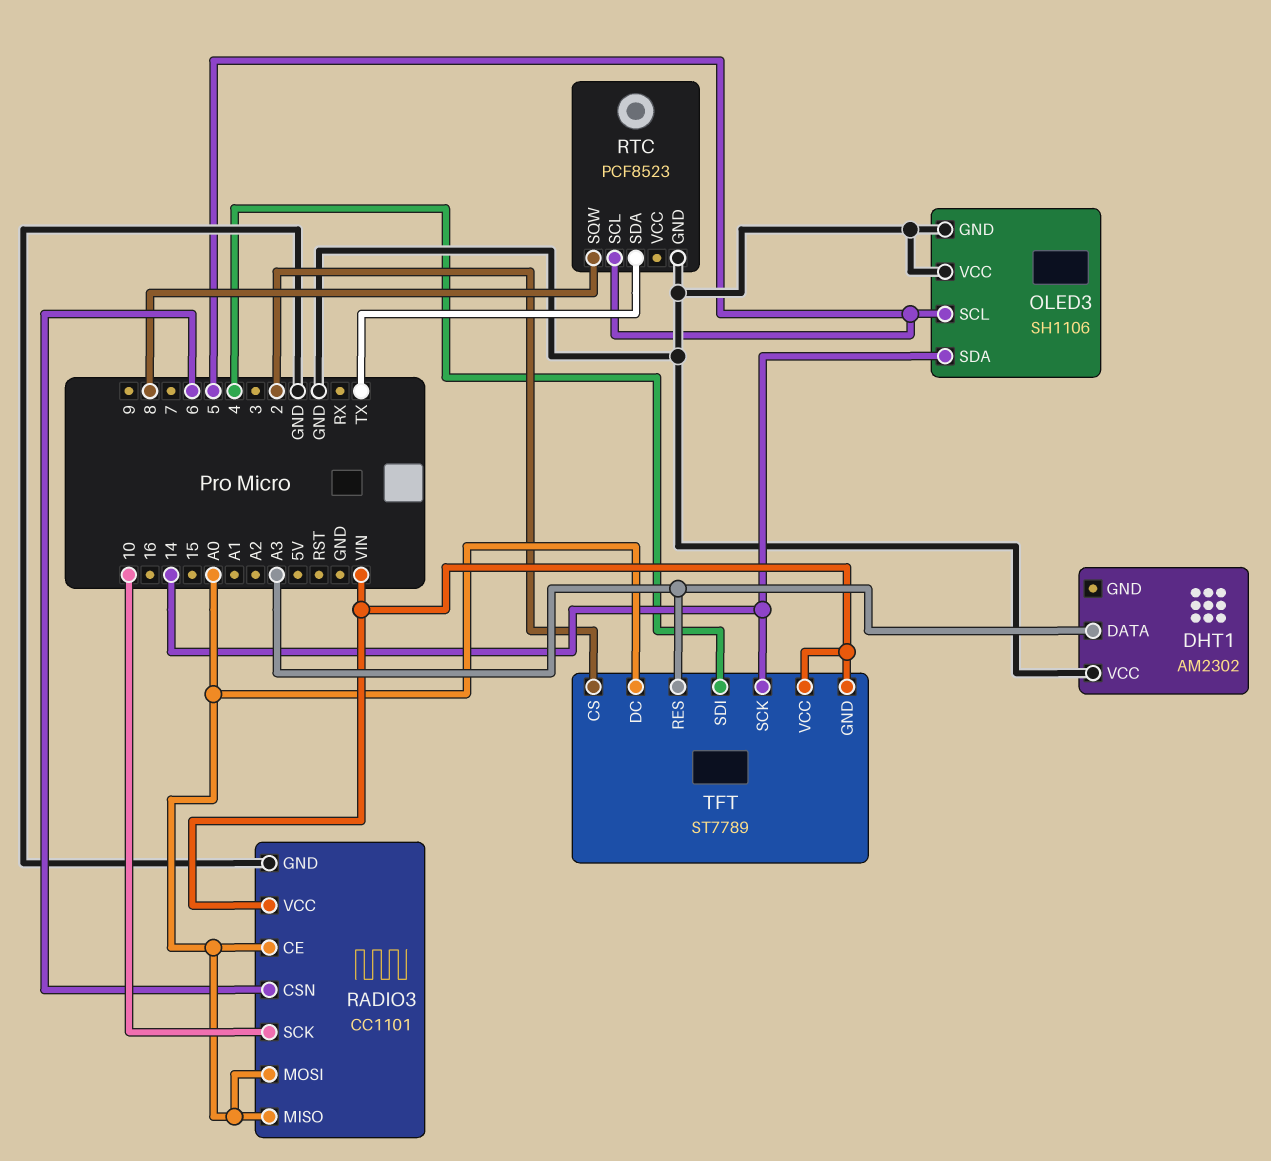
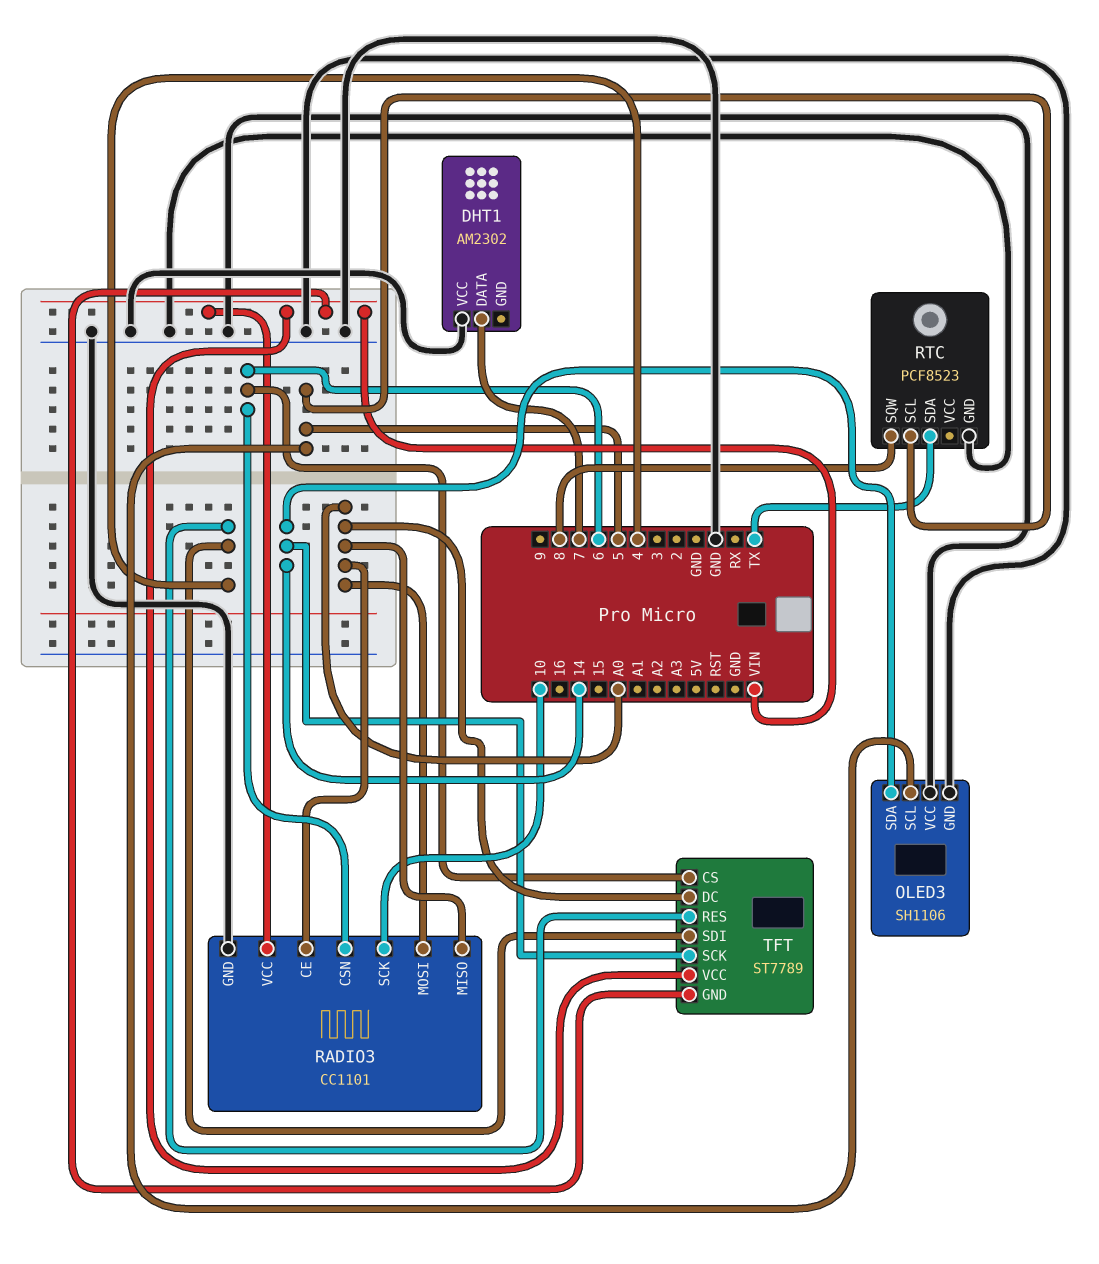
DHT1 pin DATA: A3 -> 7
TFT pin CS: 2 -> 6
TFT pin RES: A3 -> 4

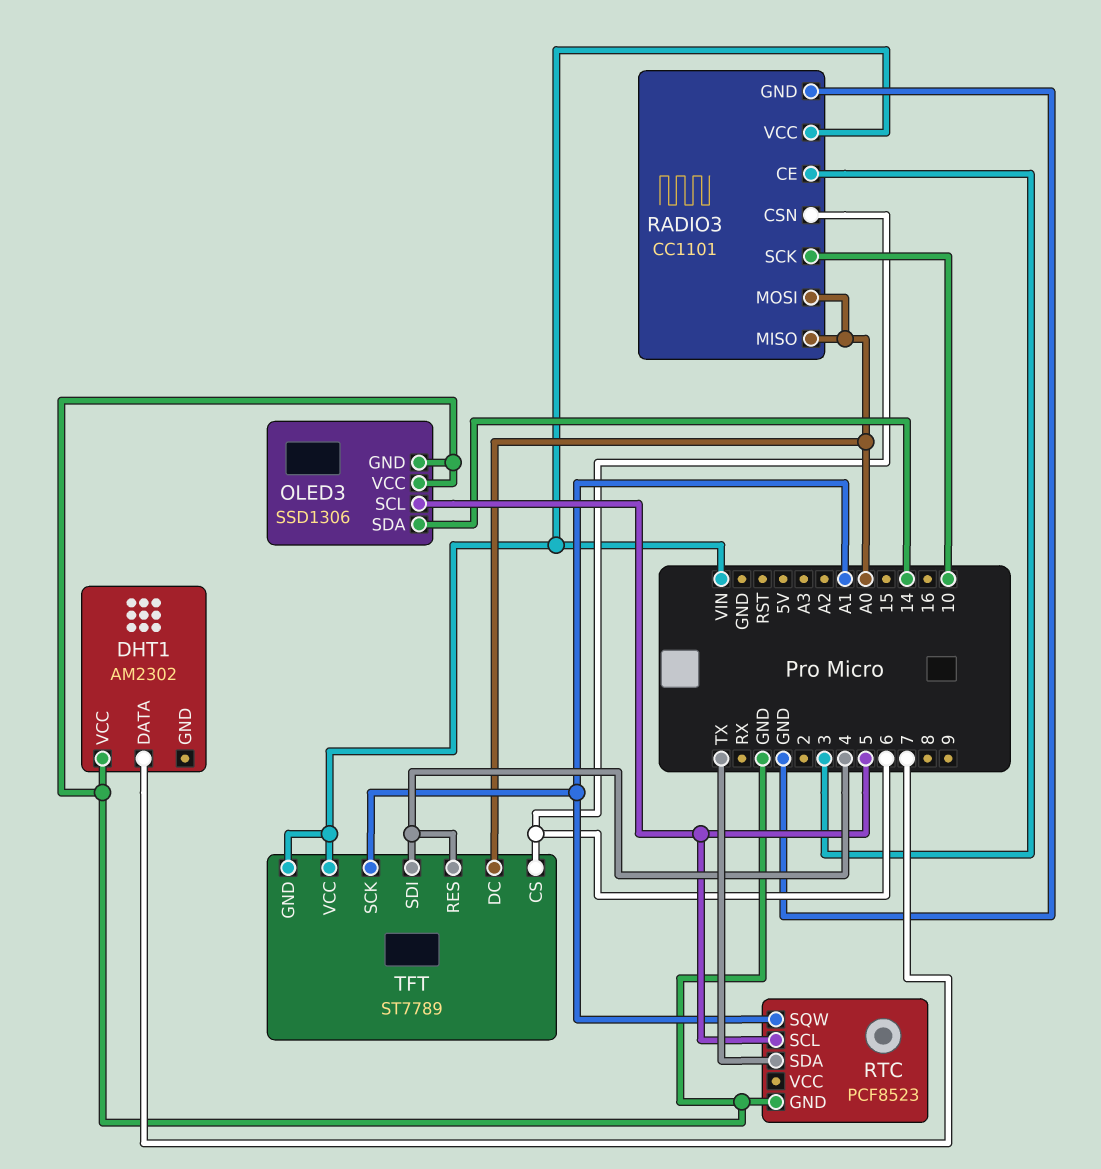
OLED3: SH1106 -> SSD1306
RADIO3 pin CE: A0 -> 3
RTC pin SQW: 8 -> A1
TFT pin SCK: 14 -> A1

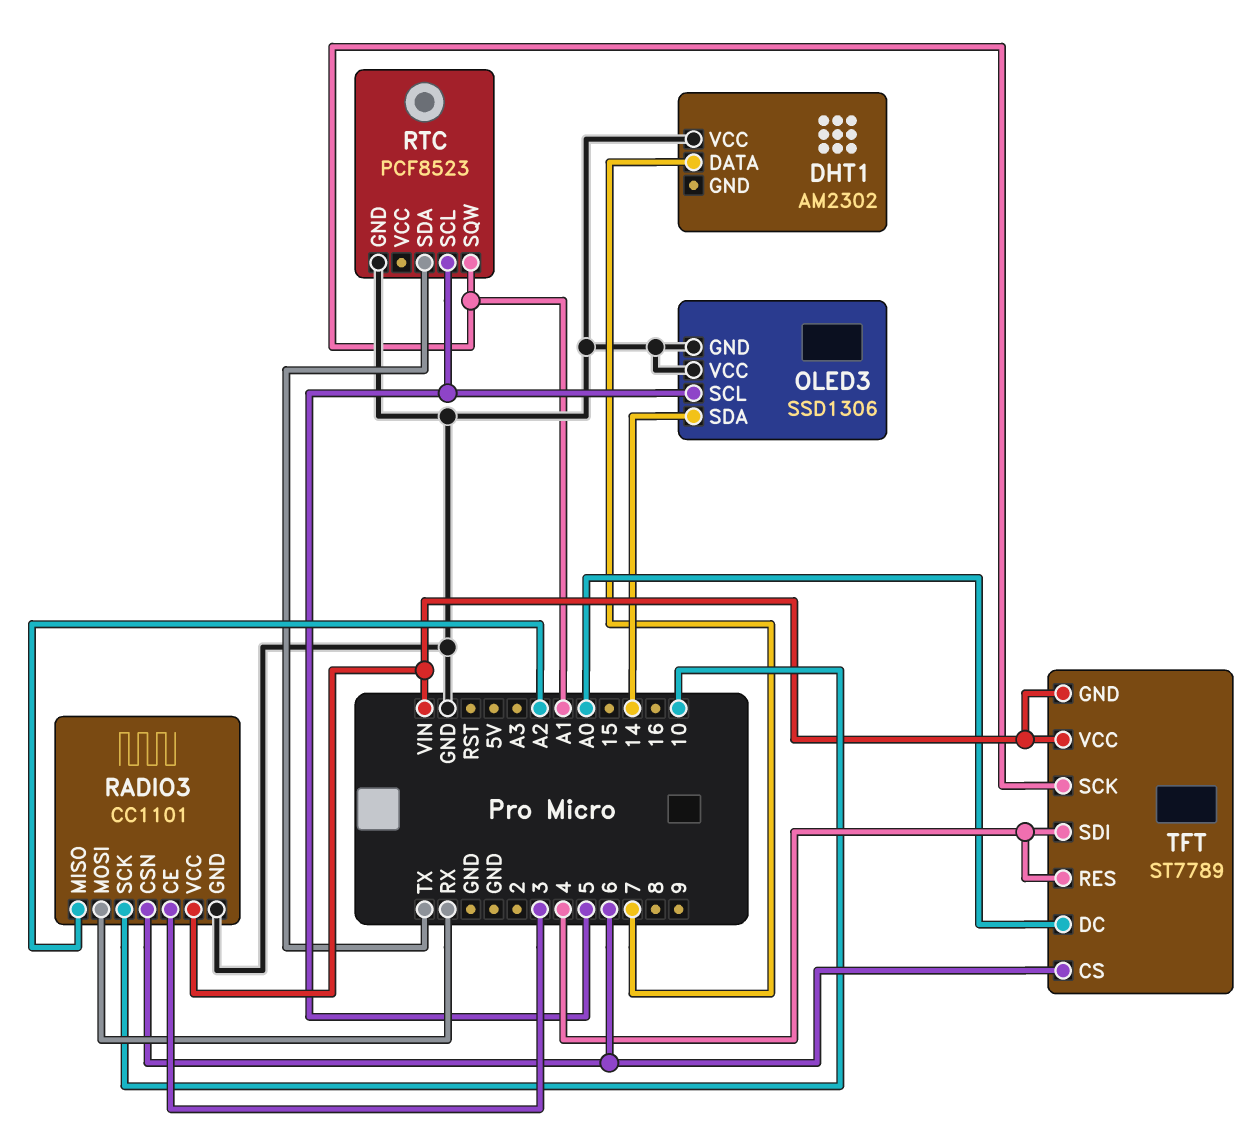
RADIO3 pin MISO: A0 -> A2
RADIO3 pin MOSI: A0 -> RX

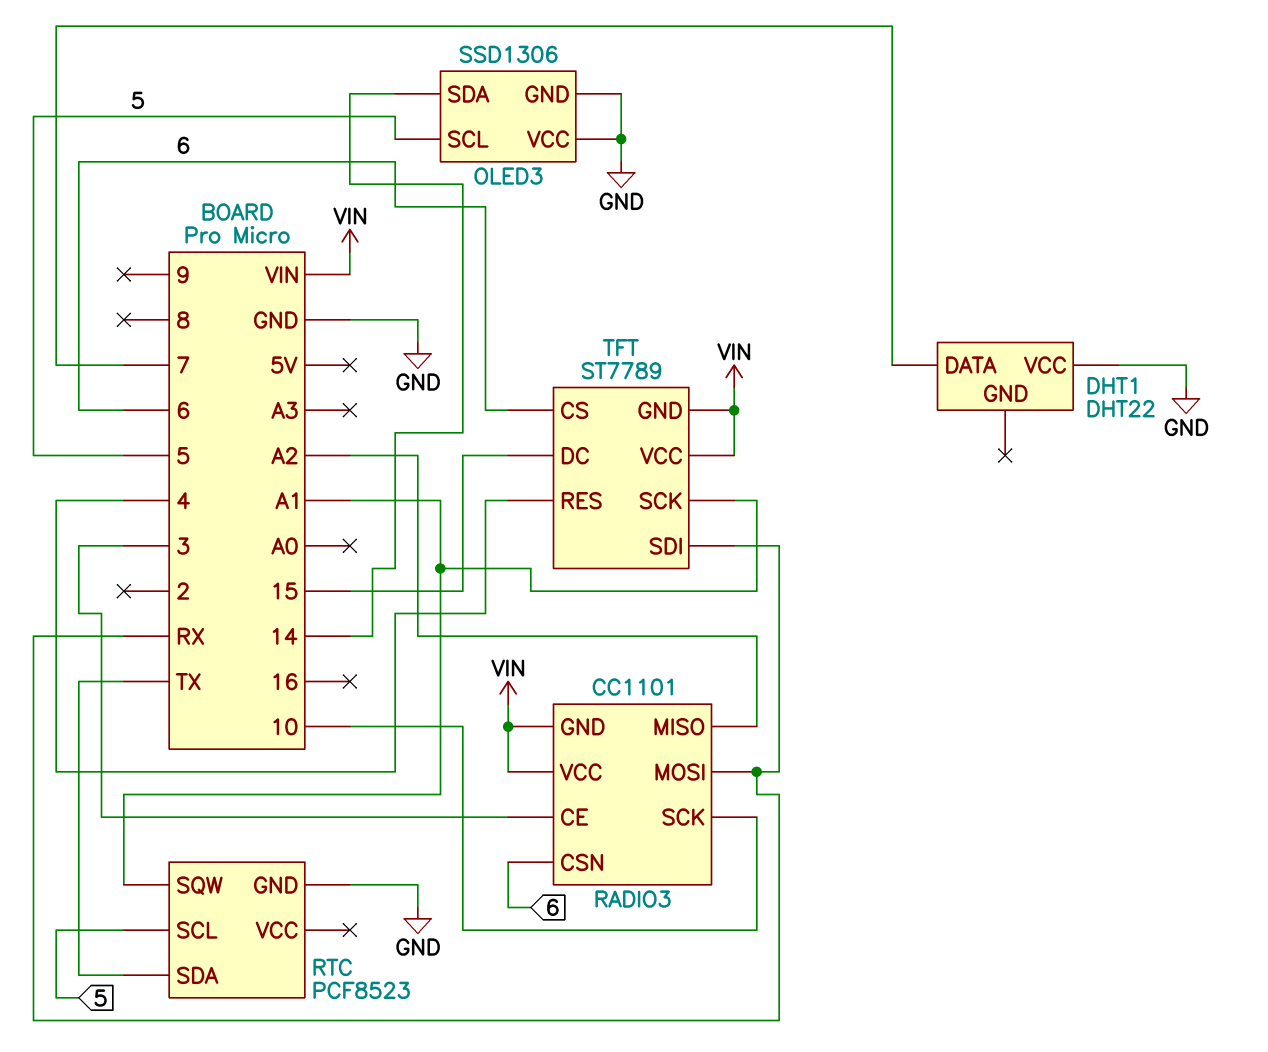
DHT1: AM2302 -> DHT22
RADIO3 pin GND: GND -> VIN
TFT pin DC: A0 -> 15
TFT pin SDI: 4 -> RX

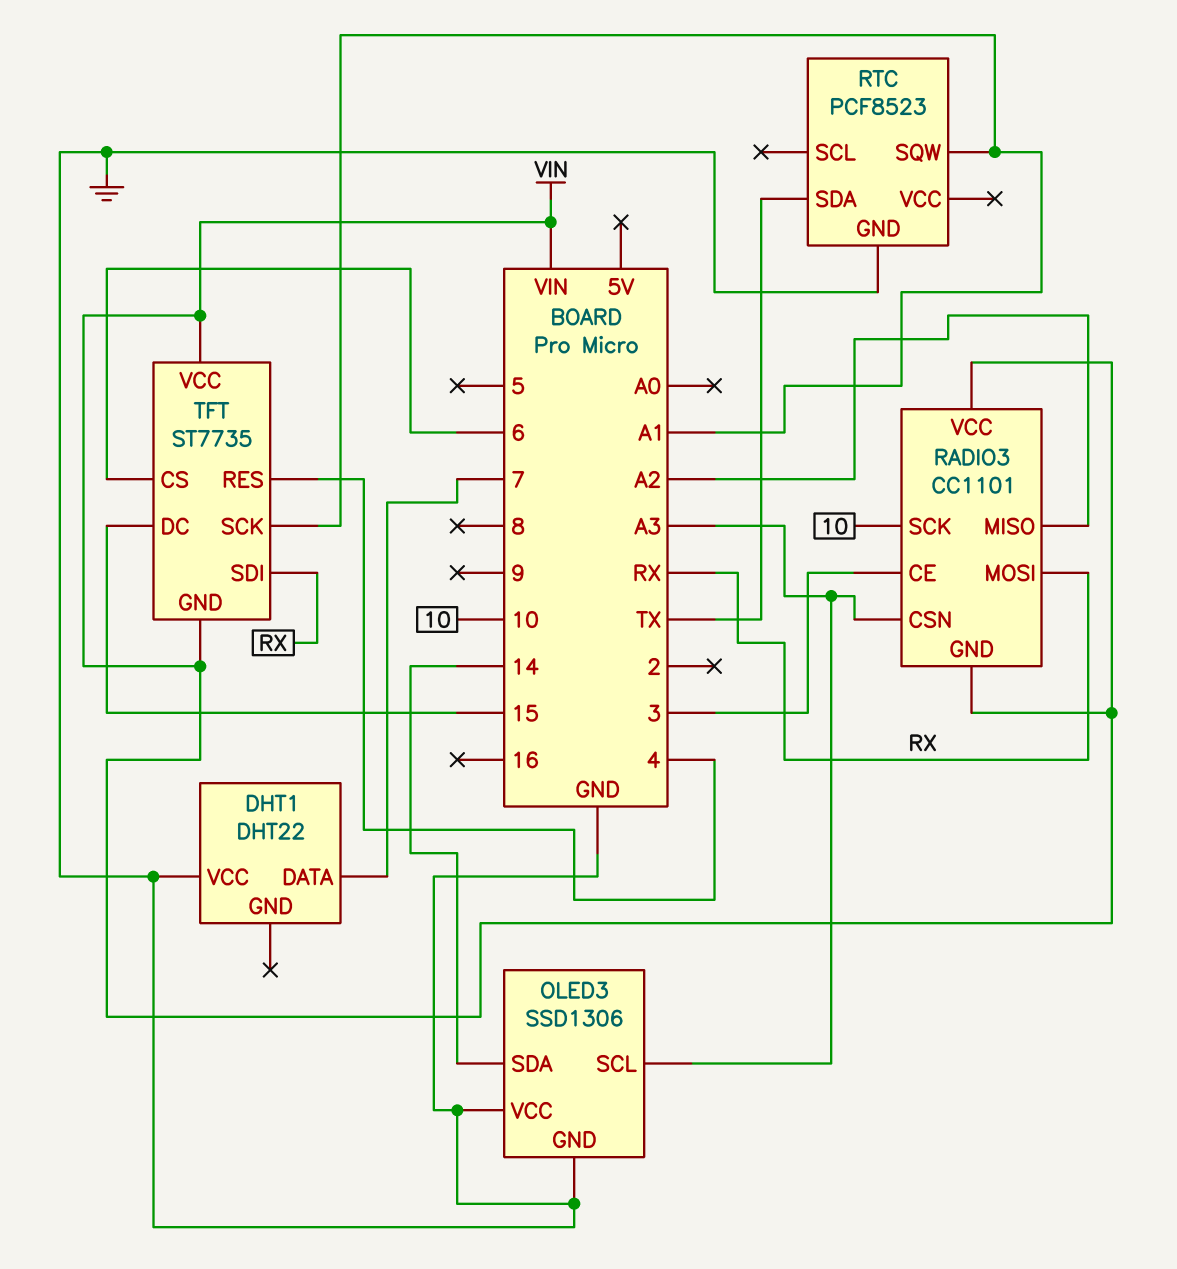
OLED3 pin SCL: 5 -> A3
RADIO3 pin CSN: 6 -> A3
RTC pin SCL: 5 -> none
TFT: ST7789 -> ST7735

